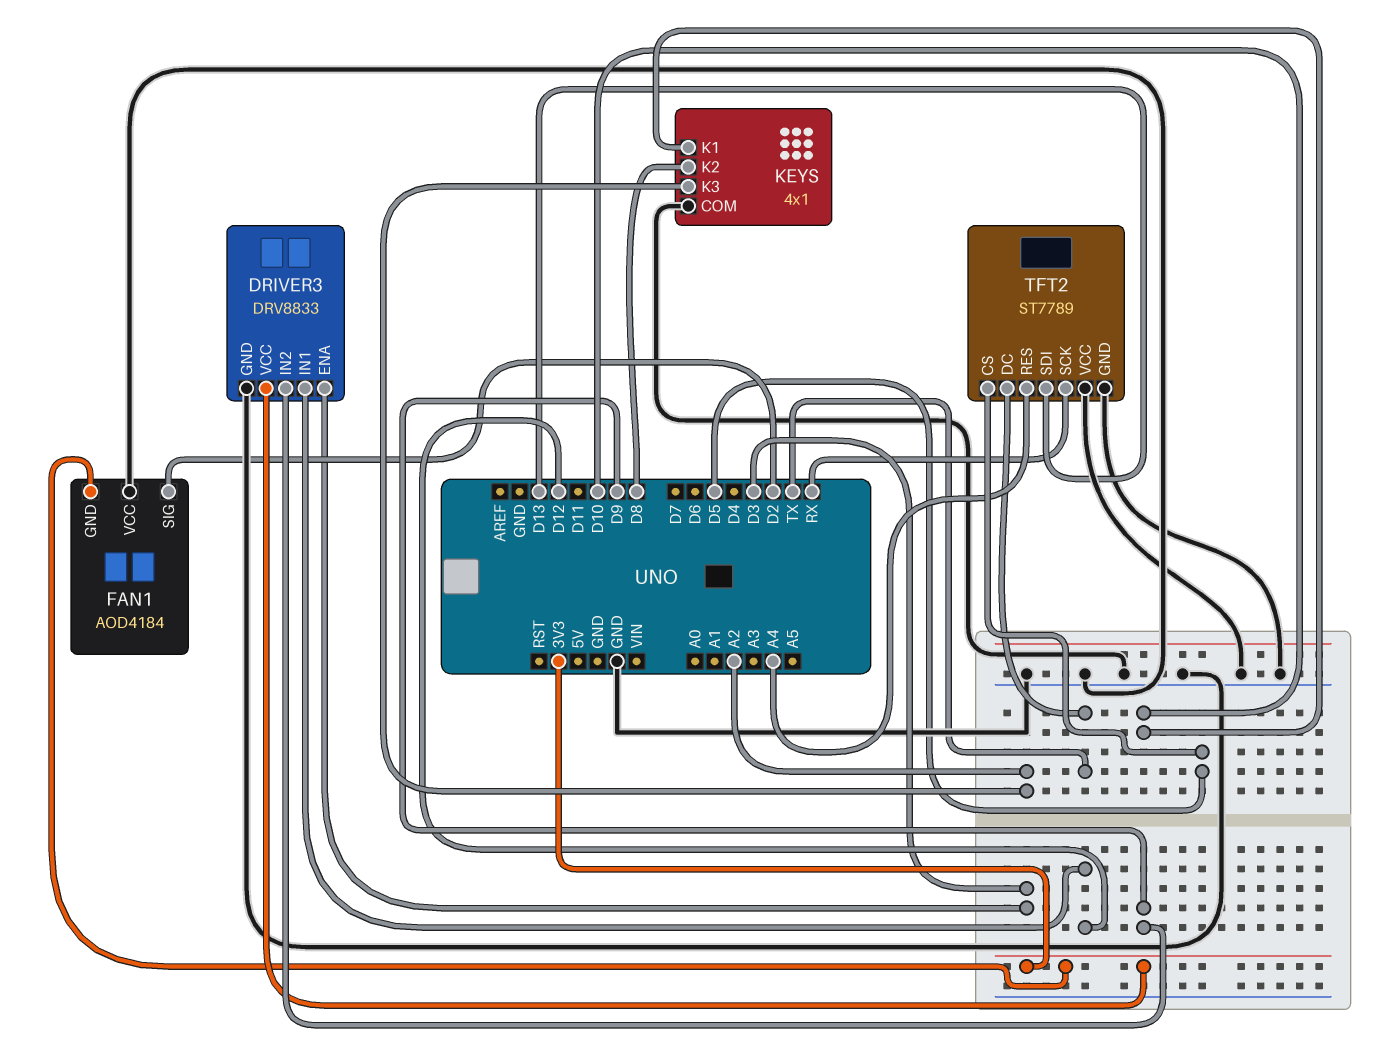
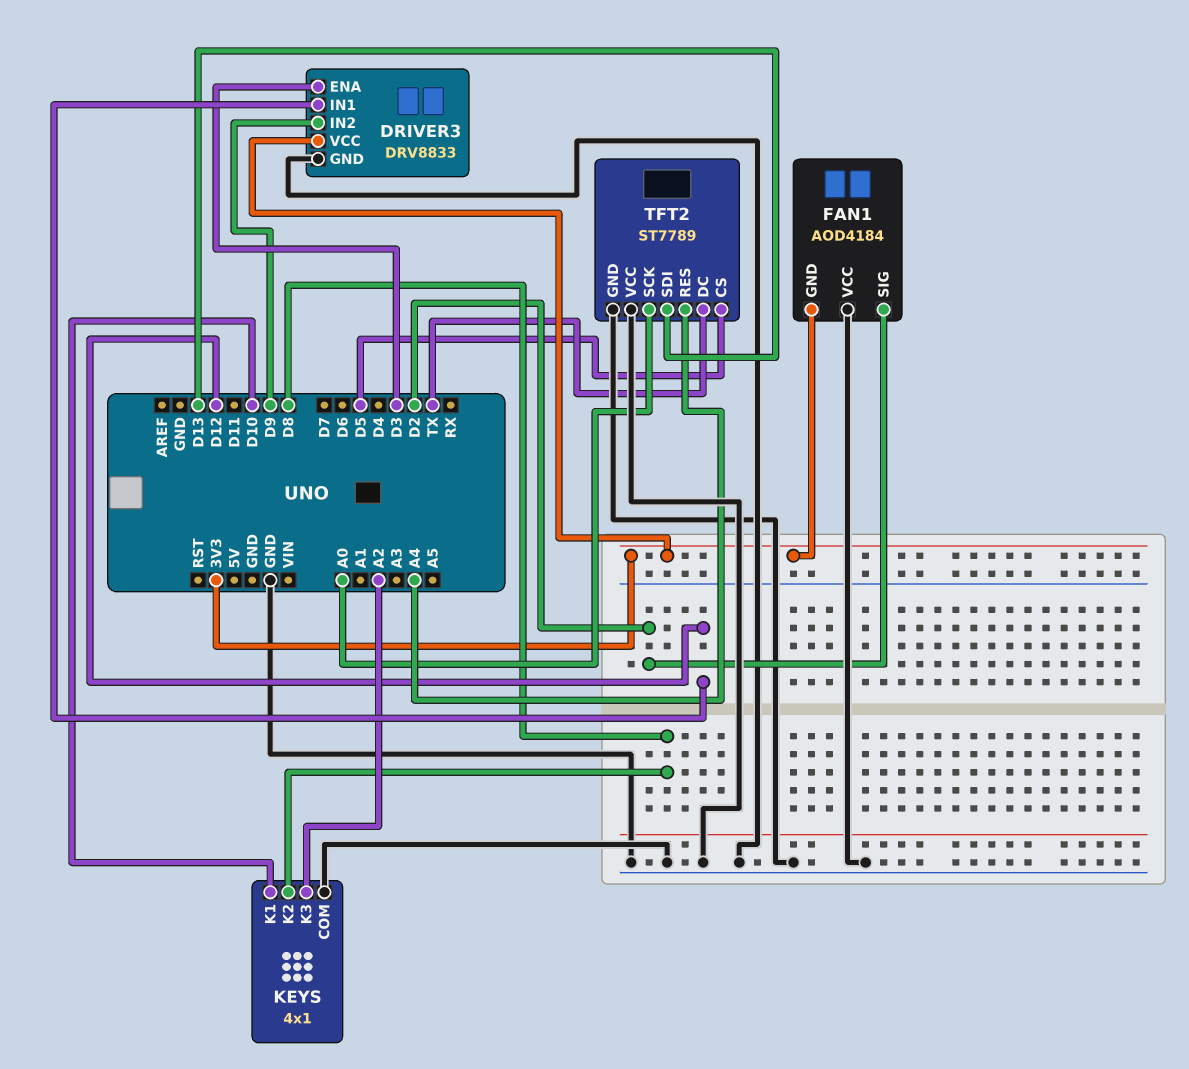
TFT2 pin SCK: RX -> A0

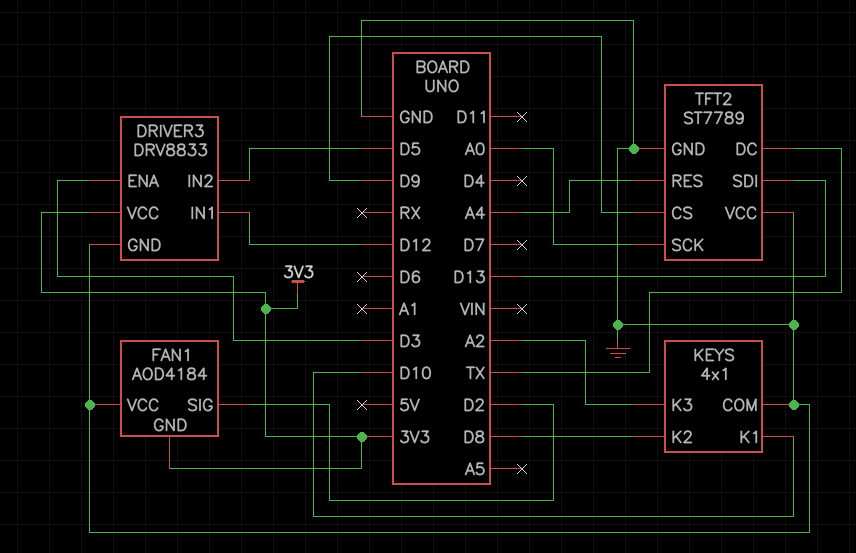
DRIVER3 pin IN2: D9 -> D5
TFT2 pin CS: D5 -> D9

